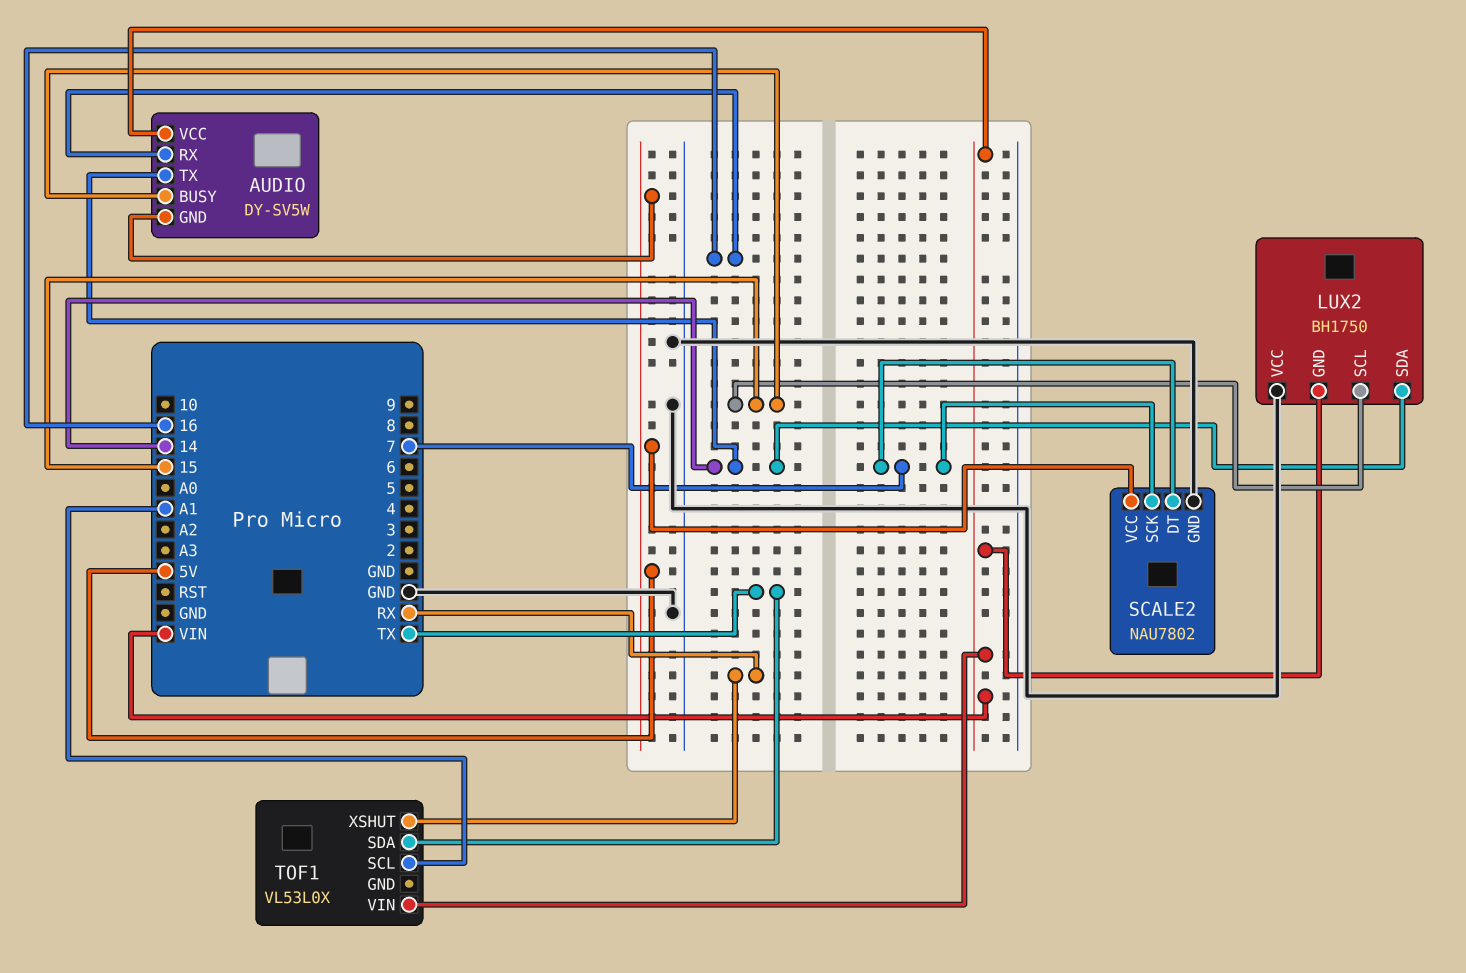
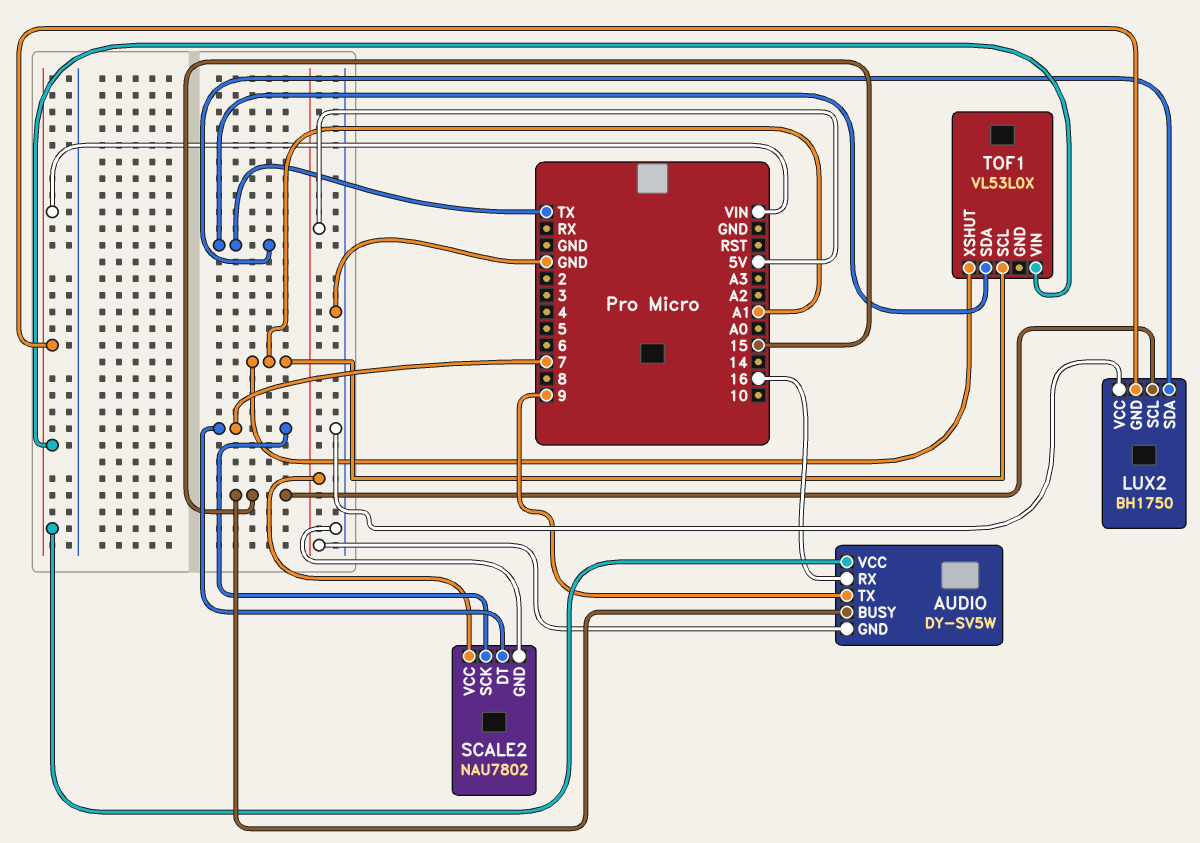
AUDIO pin TX: 14 -> 9
LUX2 pin SDA: 14 -> TX
TOF1 pin XSHUT: RX -> A1

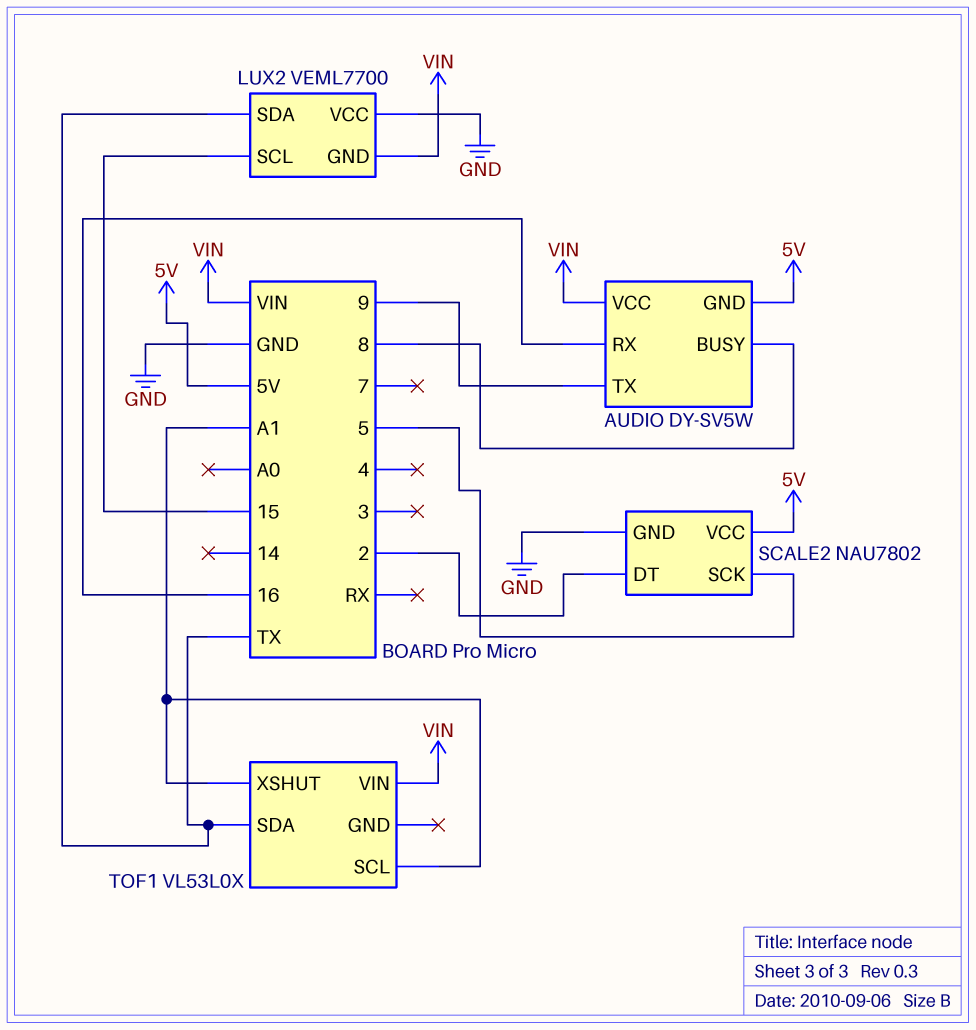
AUDIO pin BUSY: 15 -> 8
LUX2: BH1750 -> VEML7700
SCALE2 pin DT: 7 -> 2
SCALE2 pin SCK: 7 -> 5

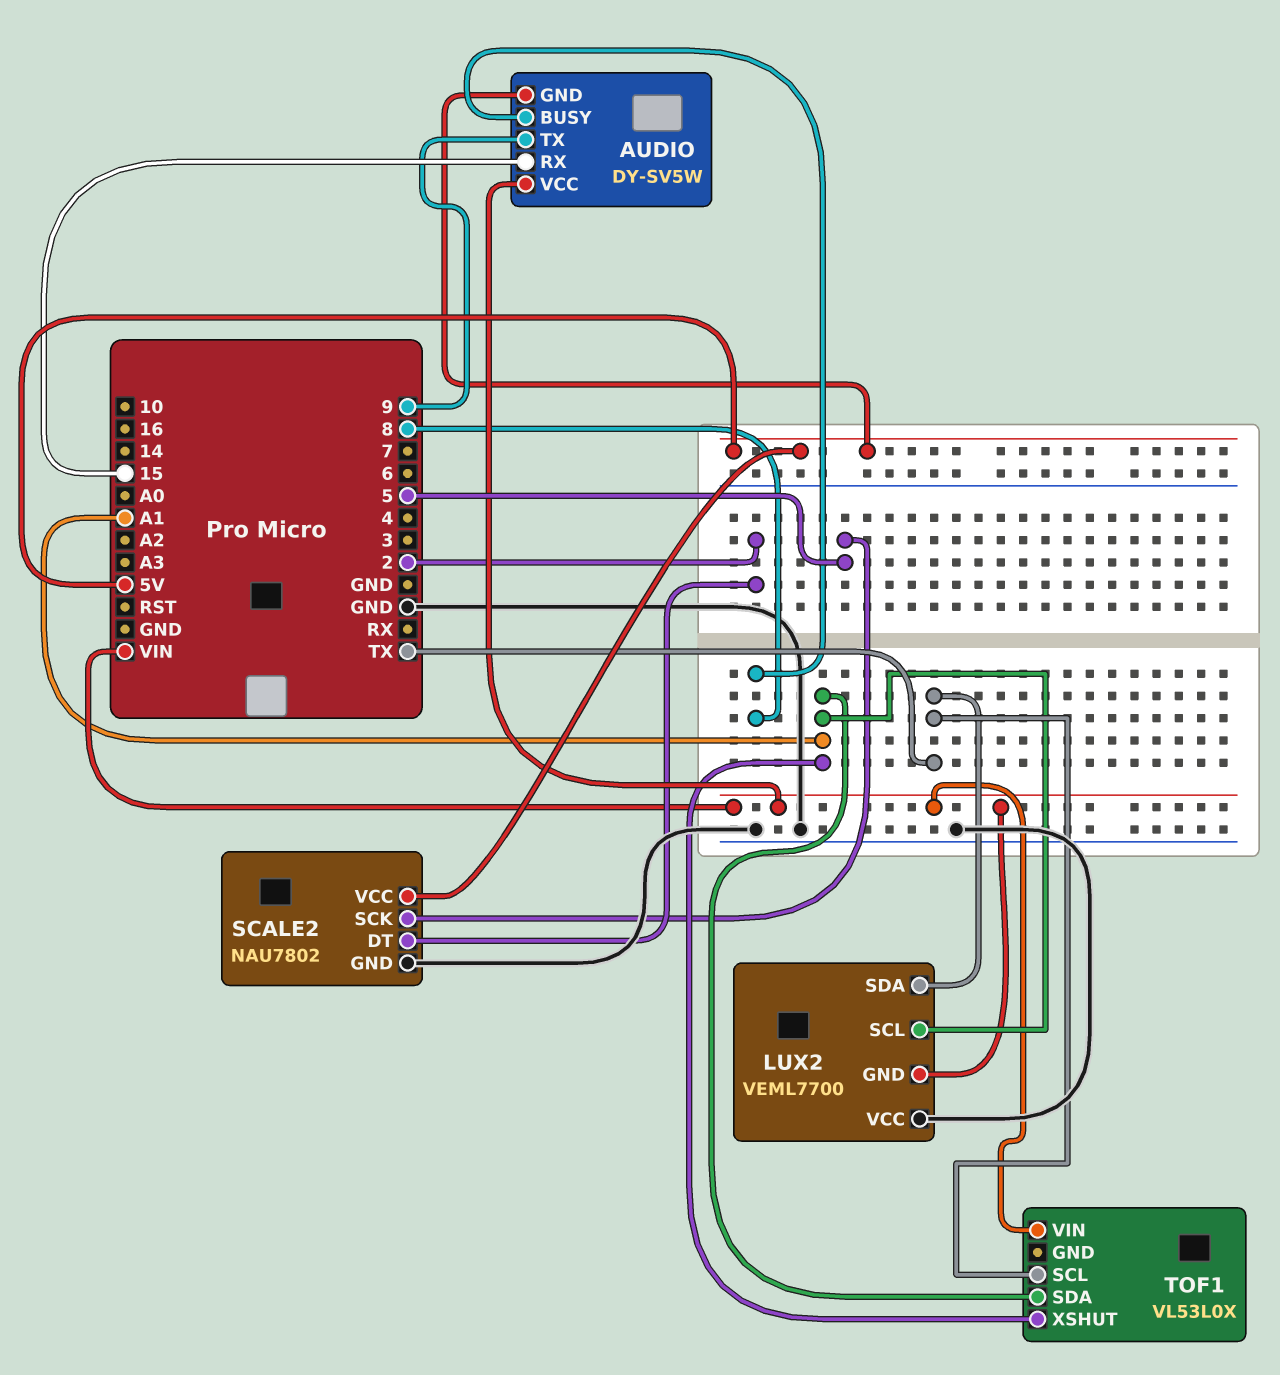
AUDIO pin RX: 16 -> 15
LUX2 pin SCL: 15 -> A1
TOF1 pin SCL: A1 -> TX
TOF1 pin SDA: TX -> A1

